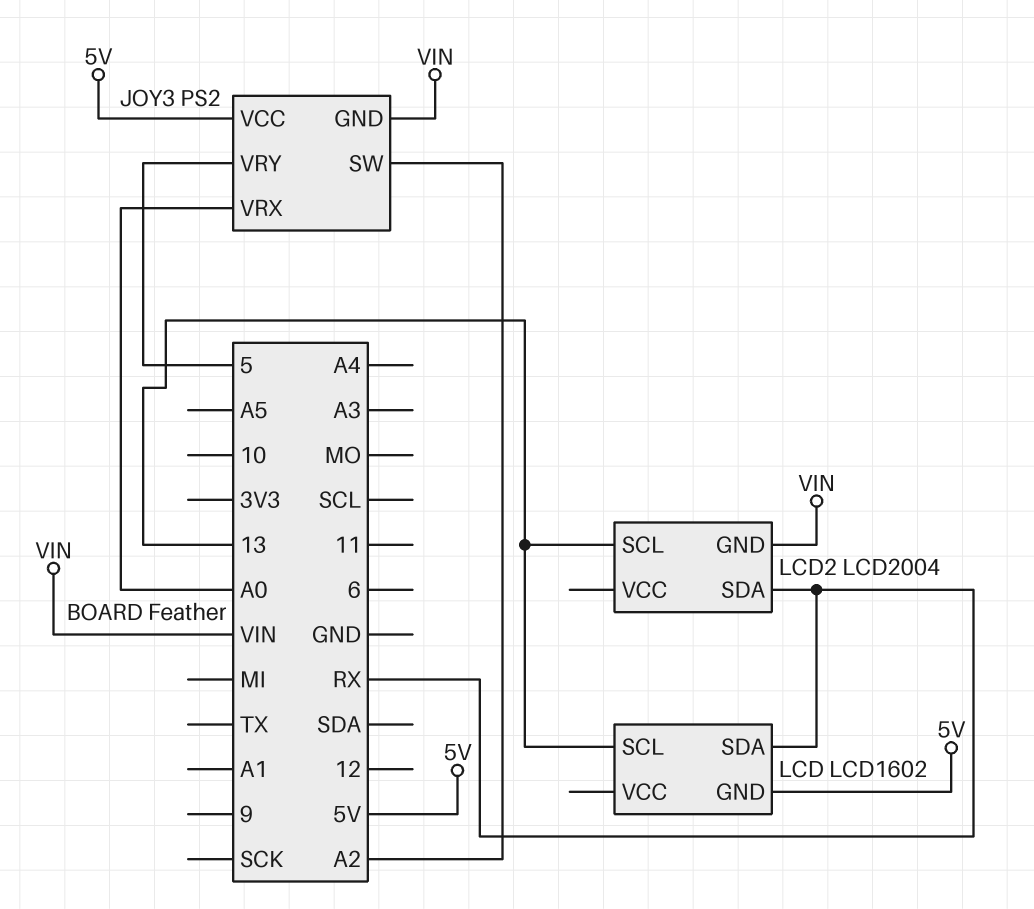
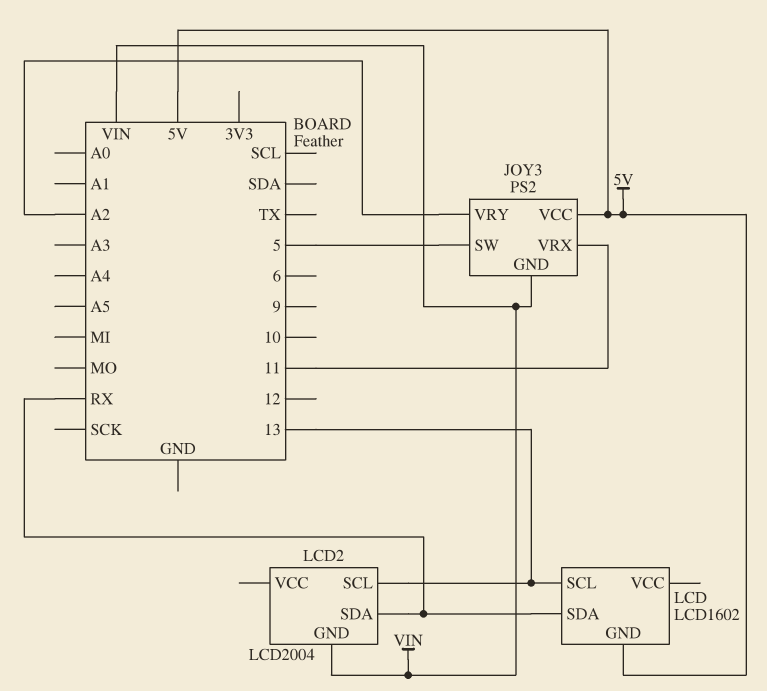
JOY3 pin SW: A2 -> 5
JOY3 pin VRX: A0 -> 11
JOY3 pin VRY: 5 -> A2

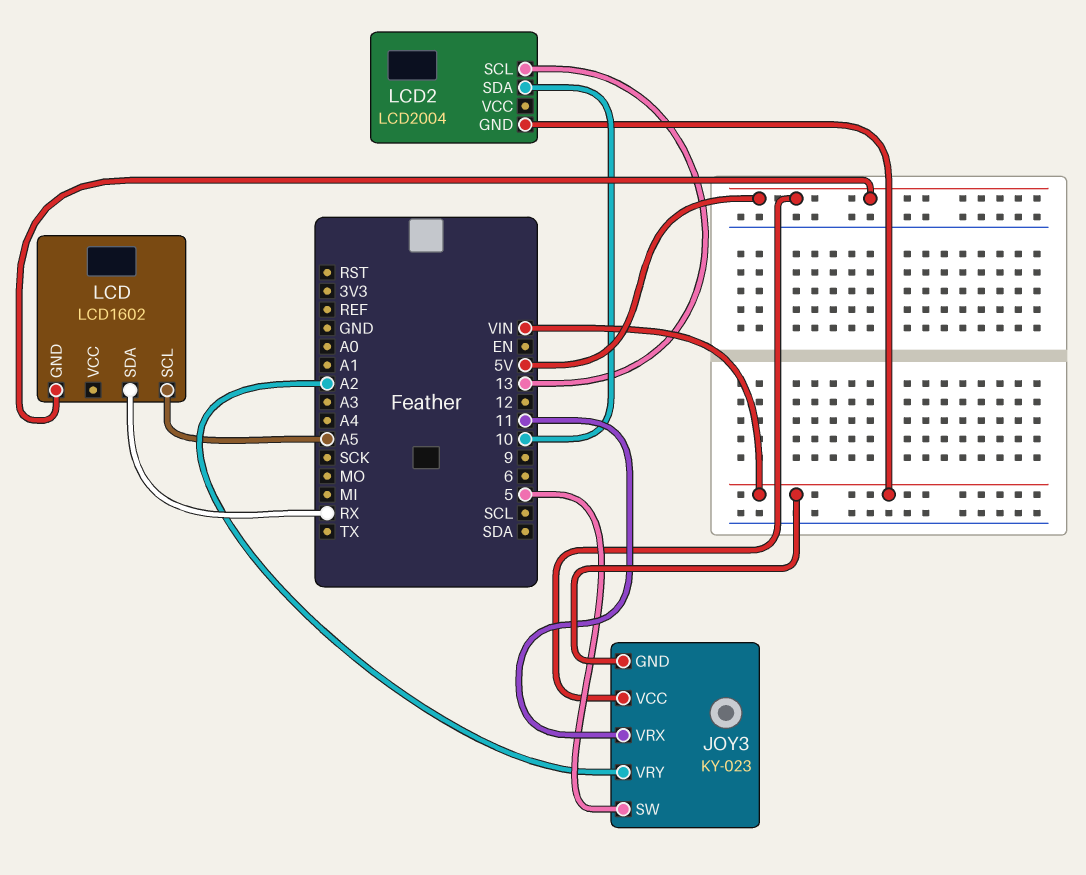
JOY3: PS2 -> KY-023
LCD pin SCL: 13 -> A5
LCD2 pin SDA: RX -> 10

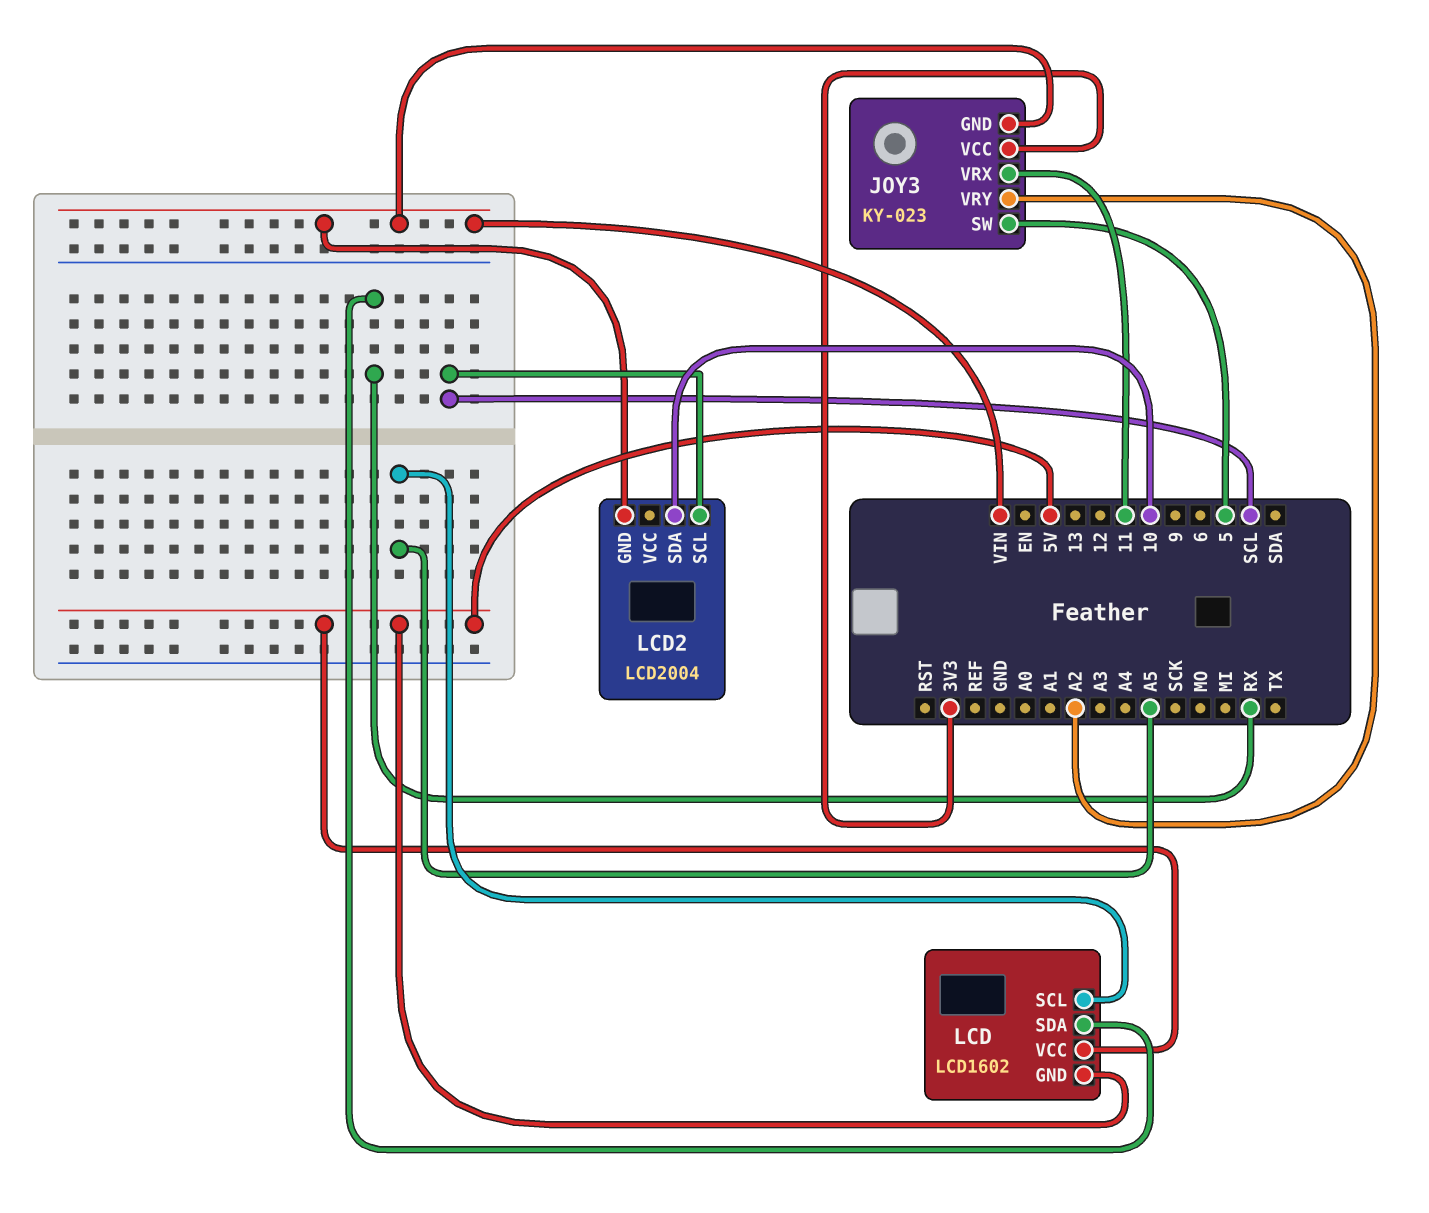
JOY3 pin VCC: 5V -> 3V3
LCD pin VCC: none -> 5V
LCD2 pin SCL: 13 -> SCL

